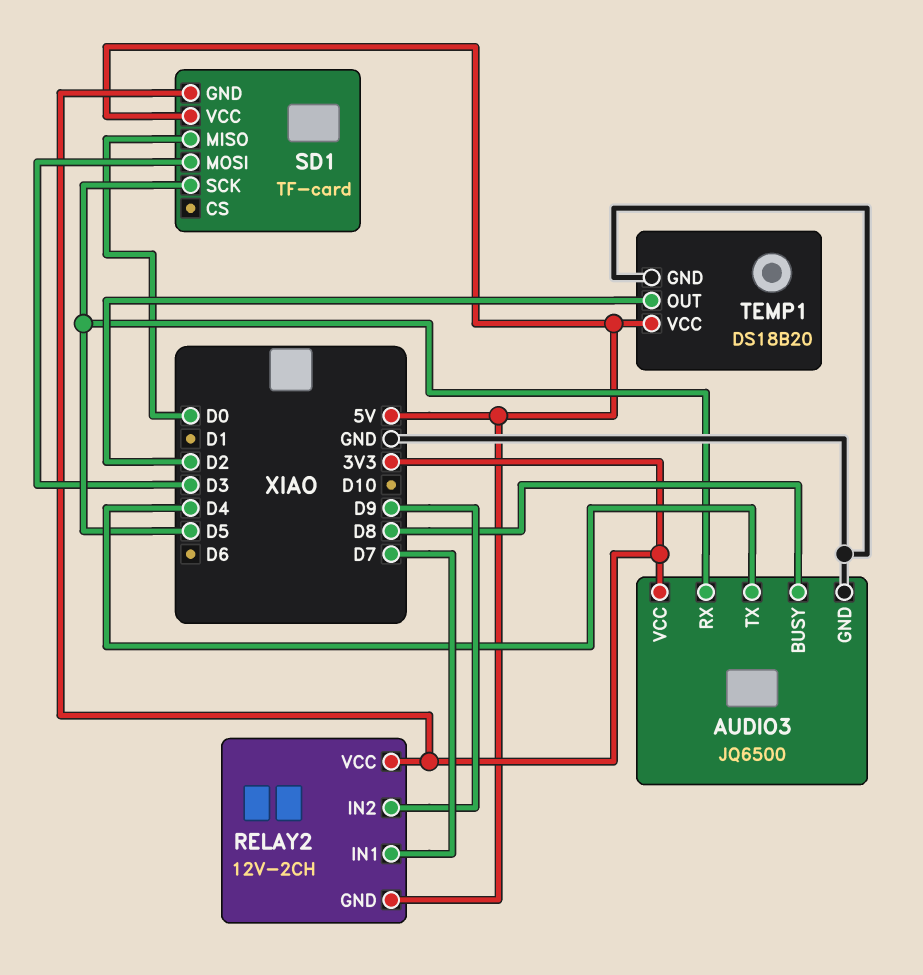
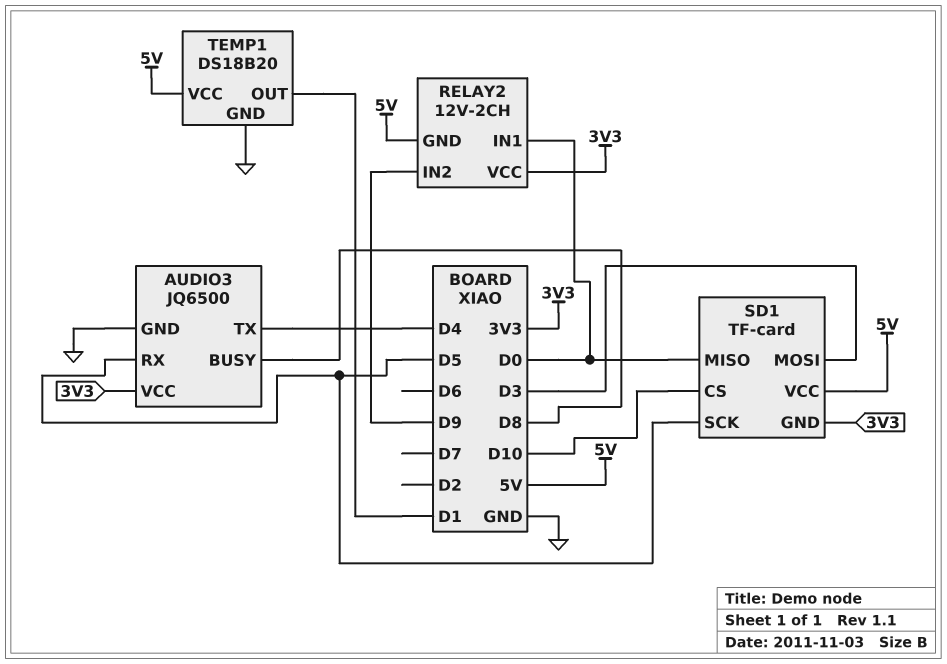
RELAY2 pin IN1: D7 -> D0
SD1 pin CS: none -> D10
TEMP1 pin OUT: D2 -> D1

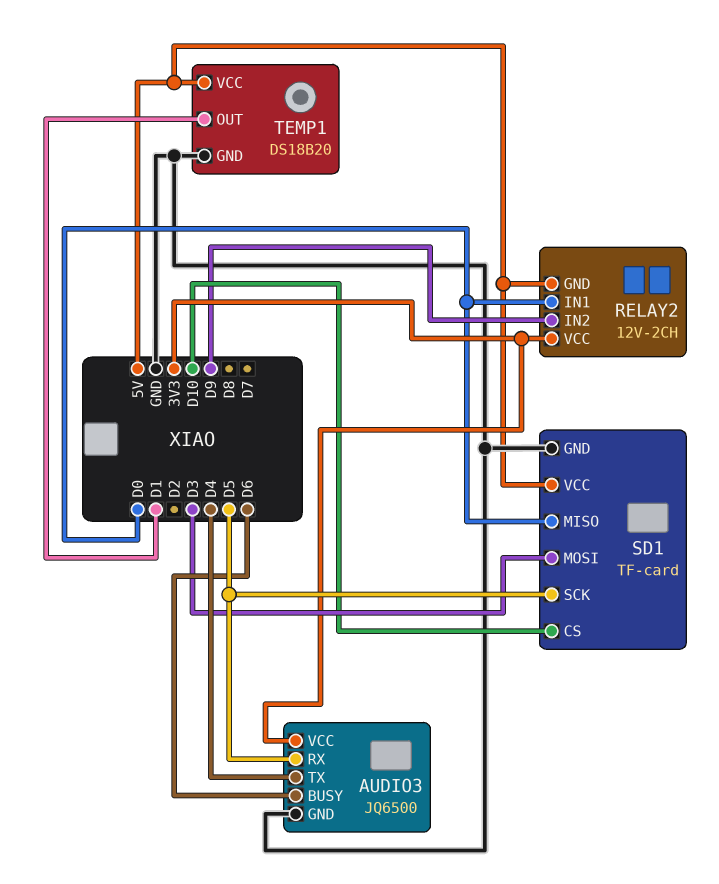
AUDIO3 pin BUSY: D8 -> D6
SD1 pin GND: 3V3 -> GND

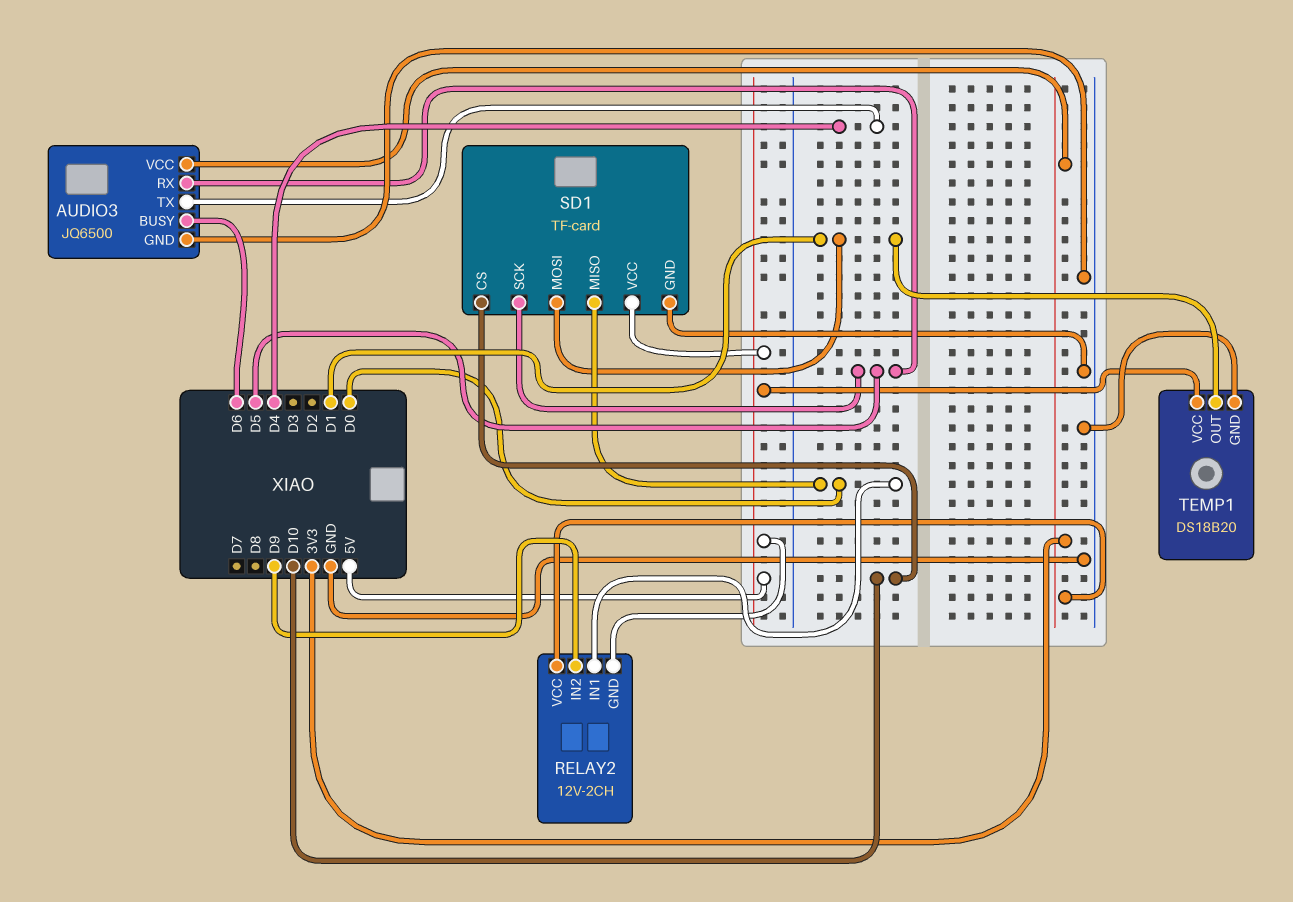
SD1 pin MOSI: D3 -> D1

